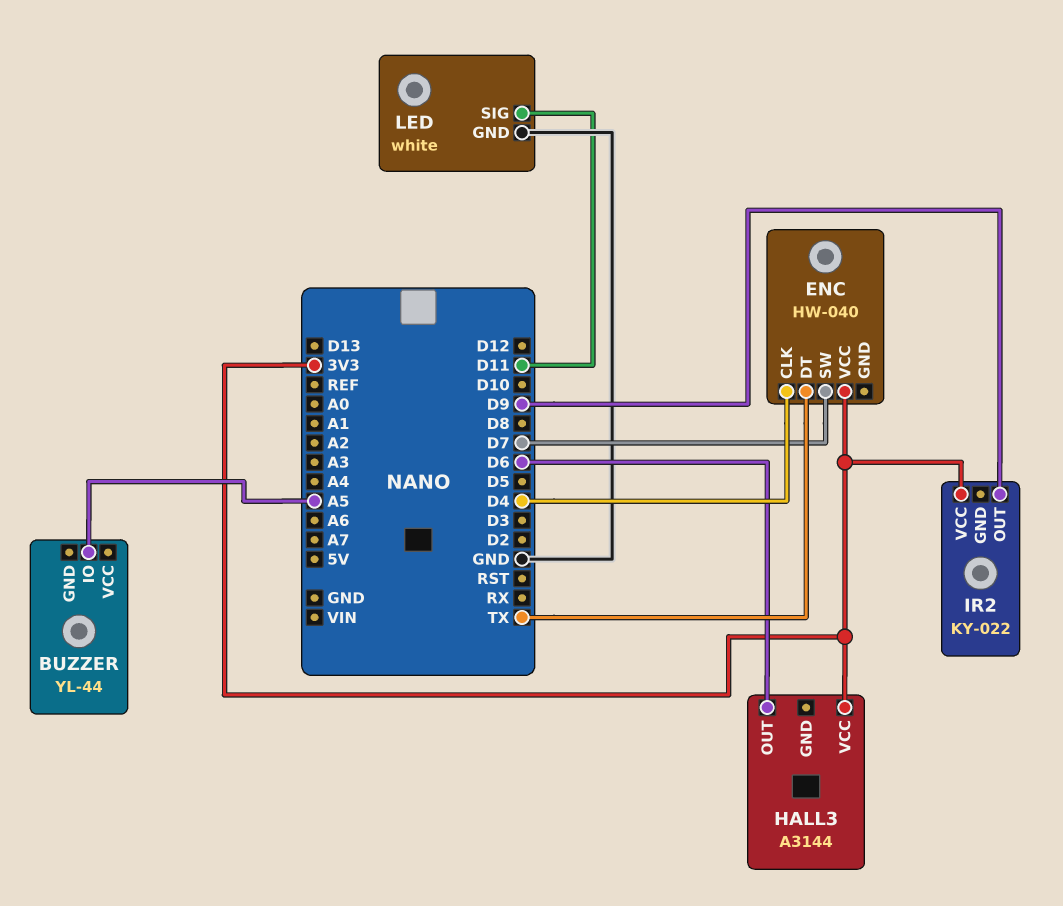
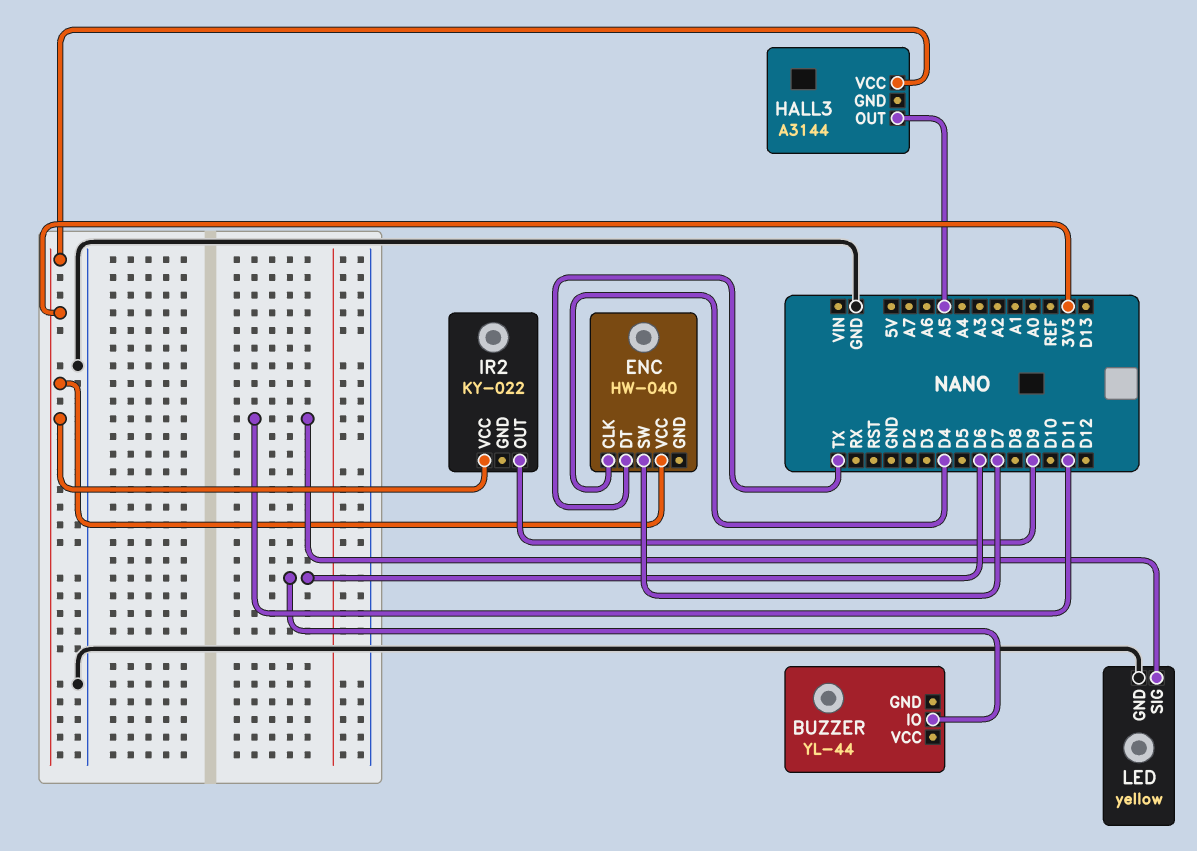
BUZZER pin IO: A5 -> D6
HALL3 pin OUT: D6 -> A5
LED: white -> yellow

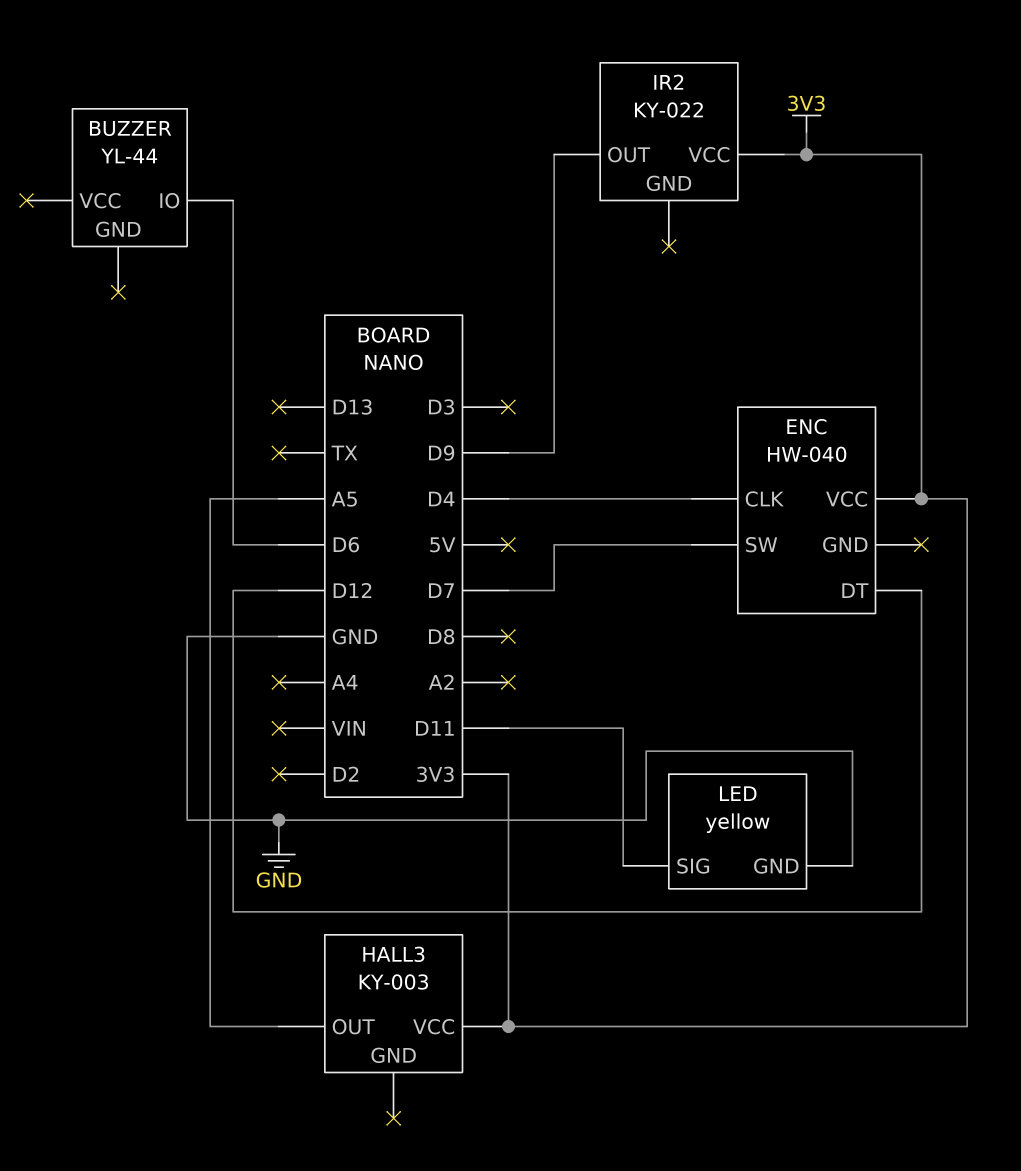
ENC pin DT: TX -> D12
HALL3: A3144 -> KY-003

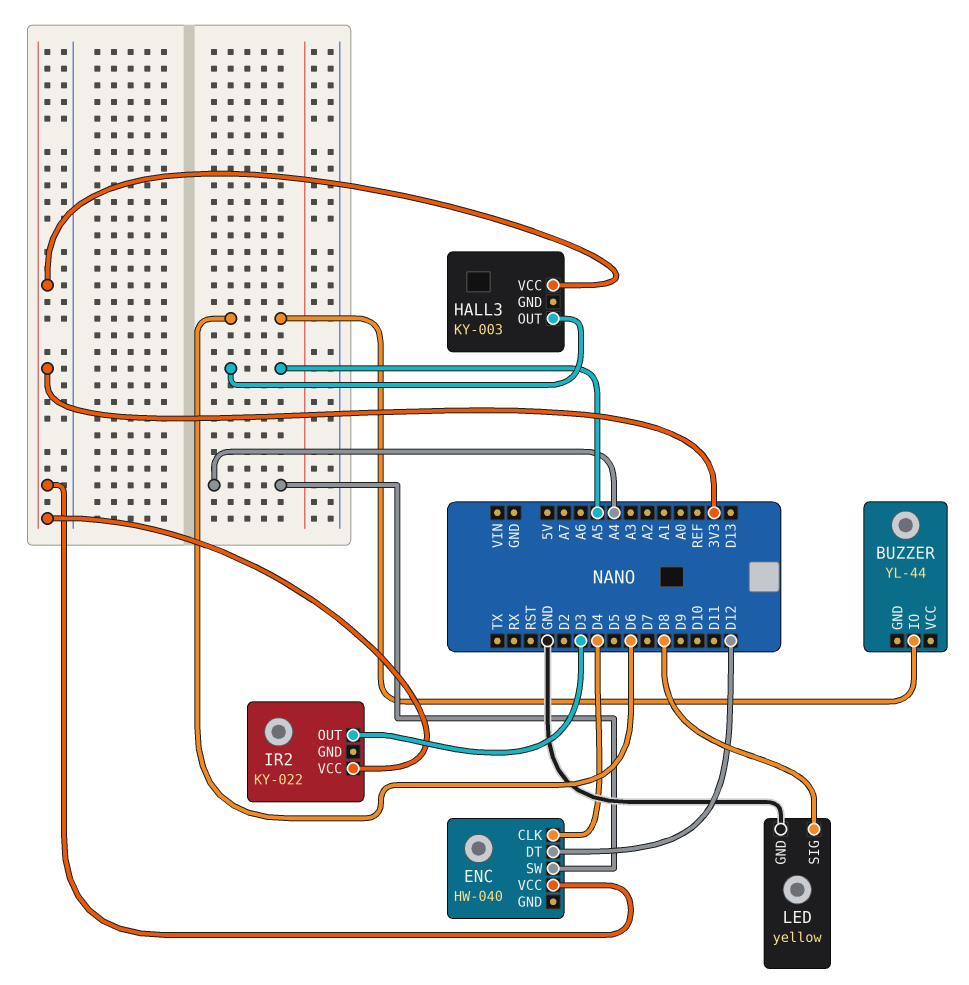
ENC pin SW: D7 -> A4
IR2 pin OUT: D9 -> D3
LED pin SIG: D11 -> D8

